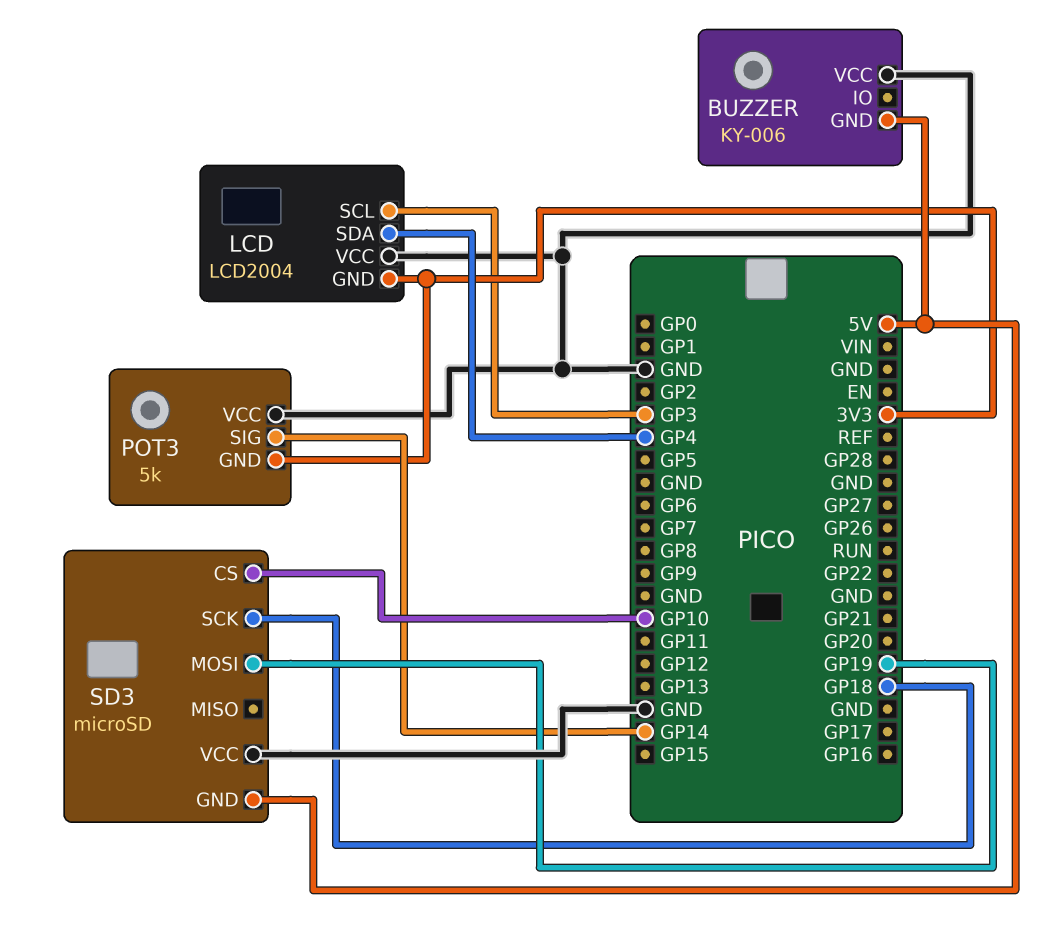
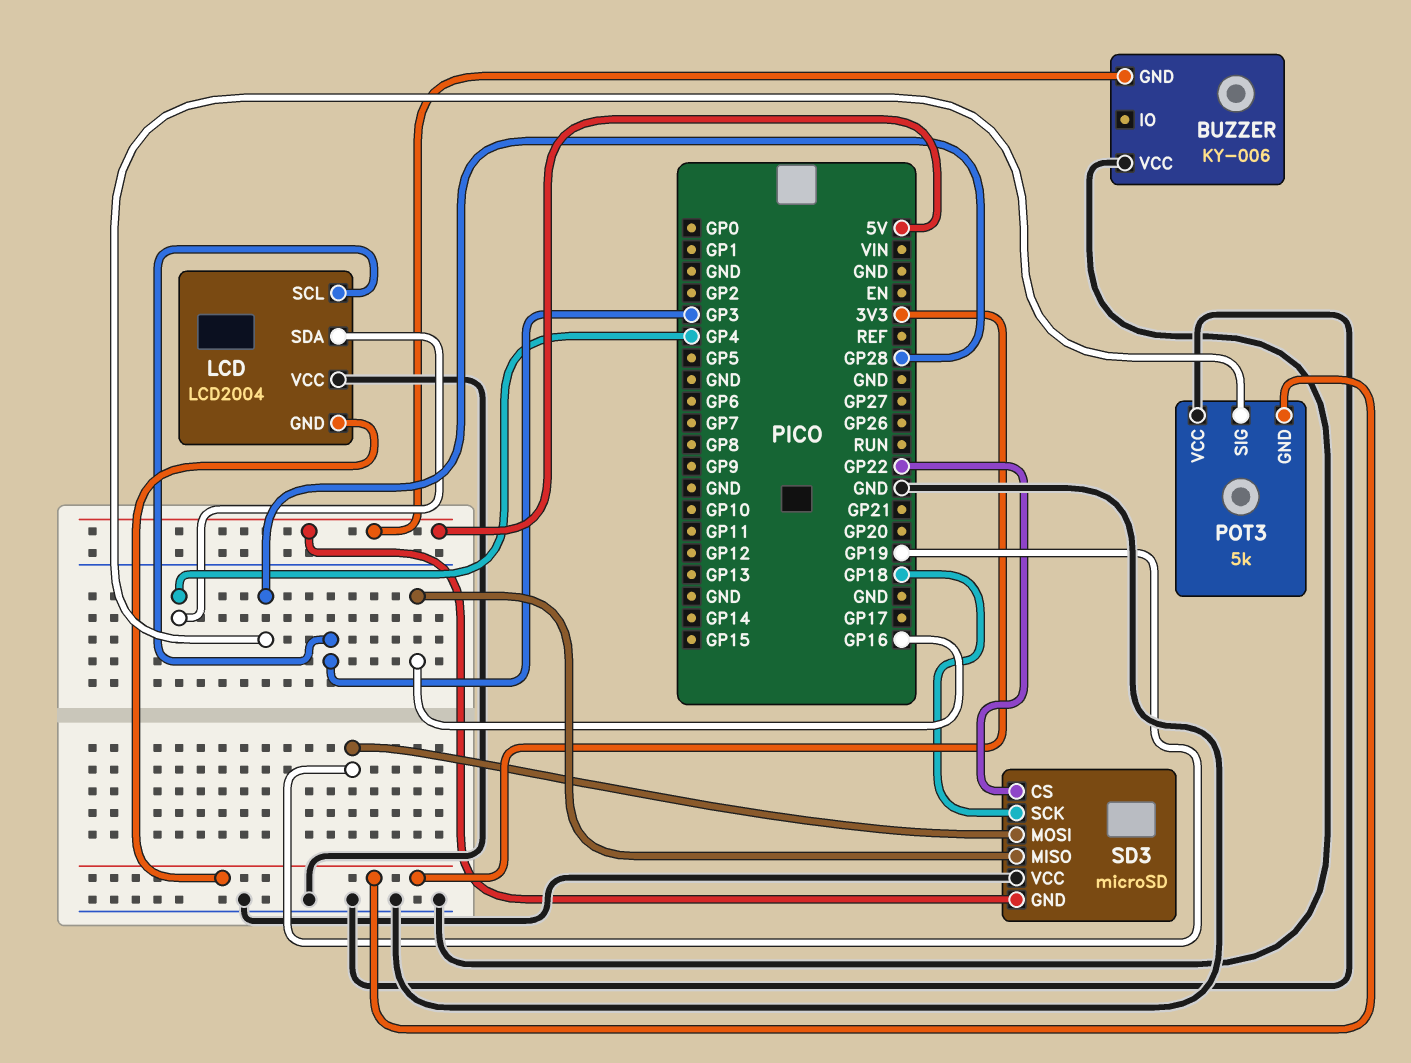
POT3 pin SIG: GP14 -> GP28
SD3 pin CS: GP10 -> GP22
SD3 pin MISO: none -> GP16

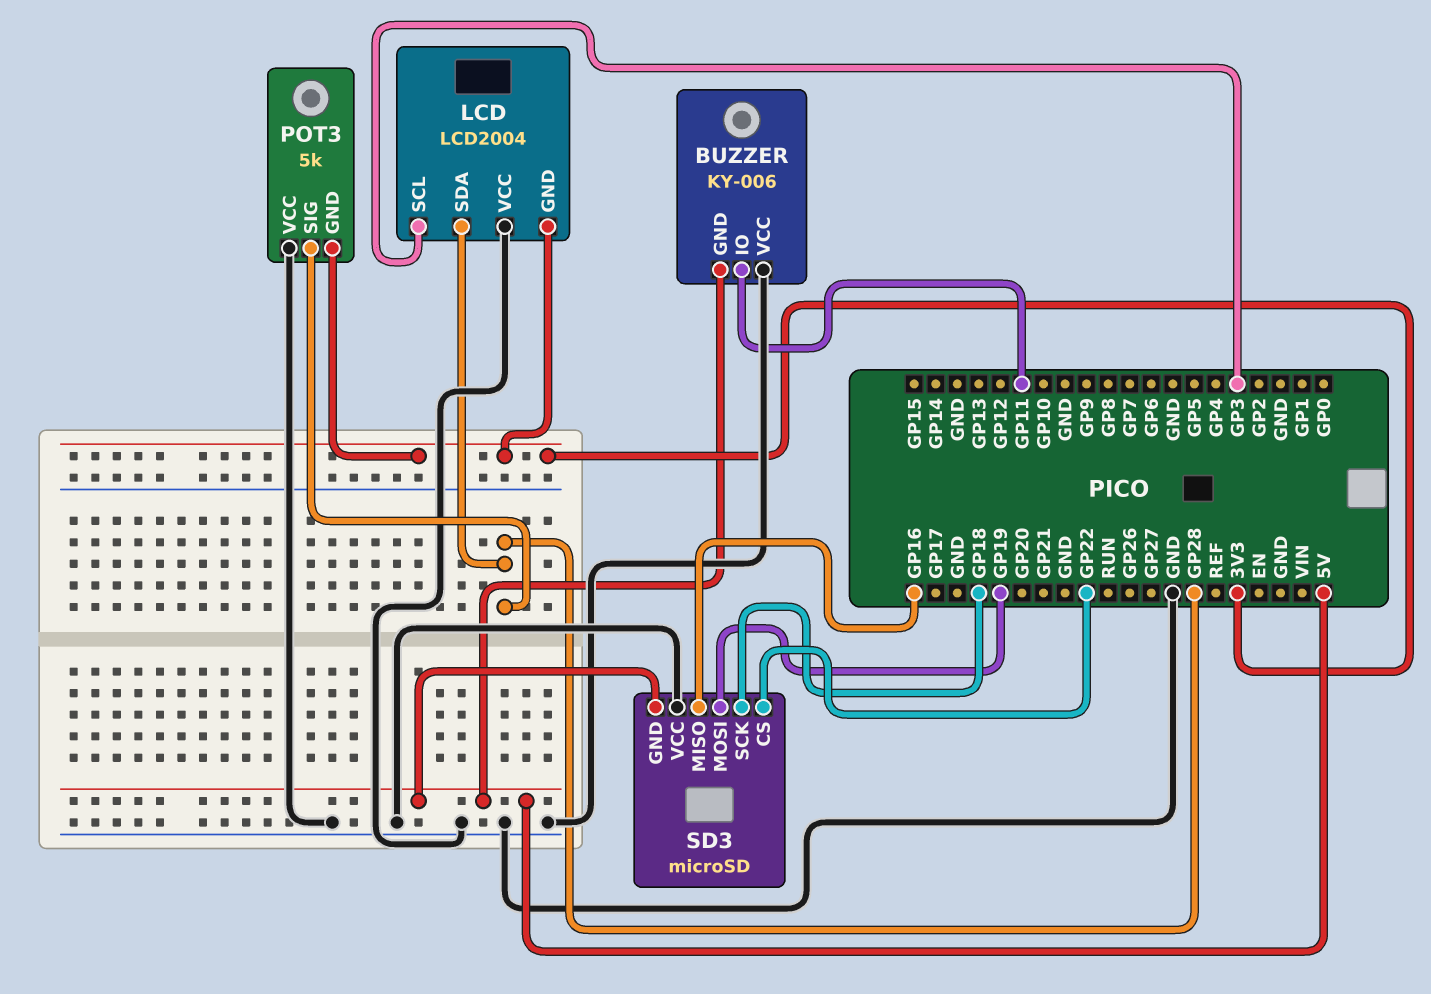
BUZZER pin IO: none -> GP11
LCD pin SDA: GP4 -> GP28

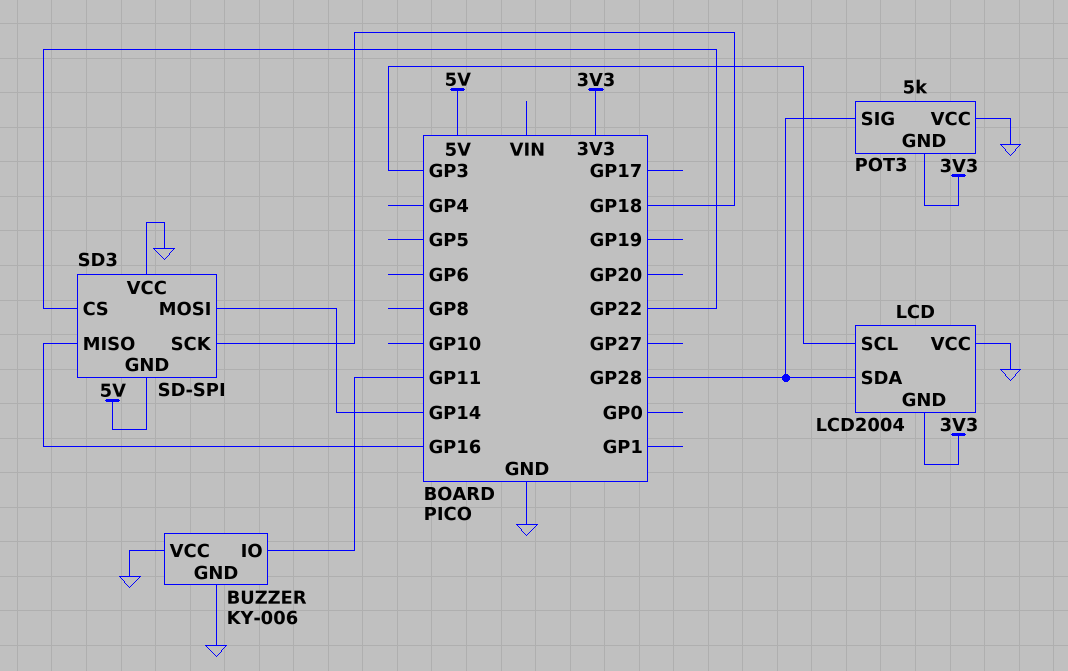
BUZZER pin GND: 5V -> GND
SD3: microSD -> SD-SPI
SD3 pin MOSI: GP19 -> GP14

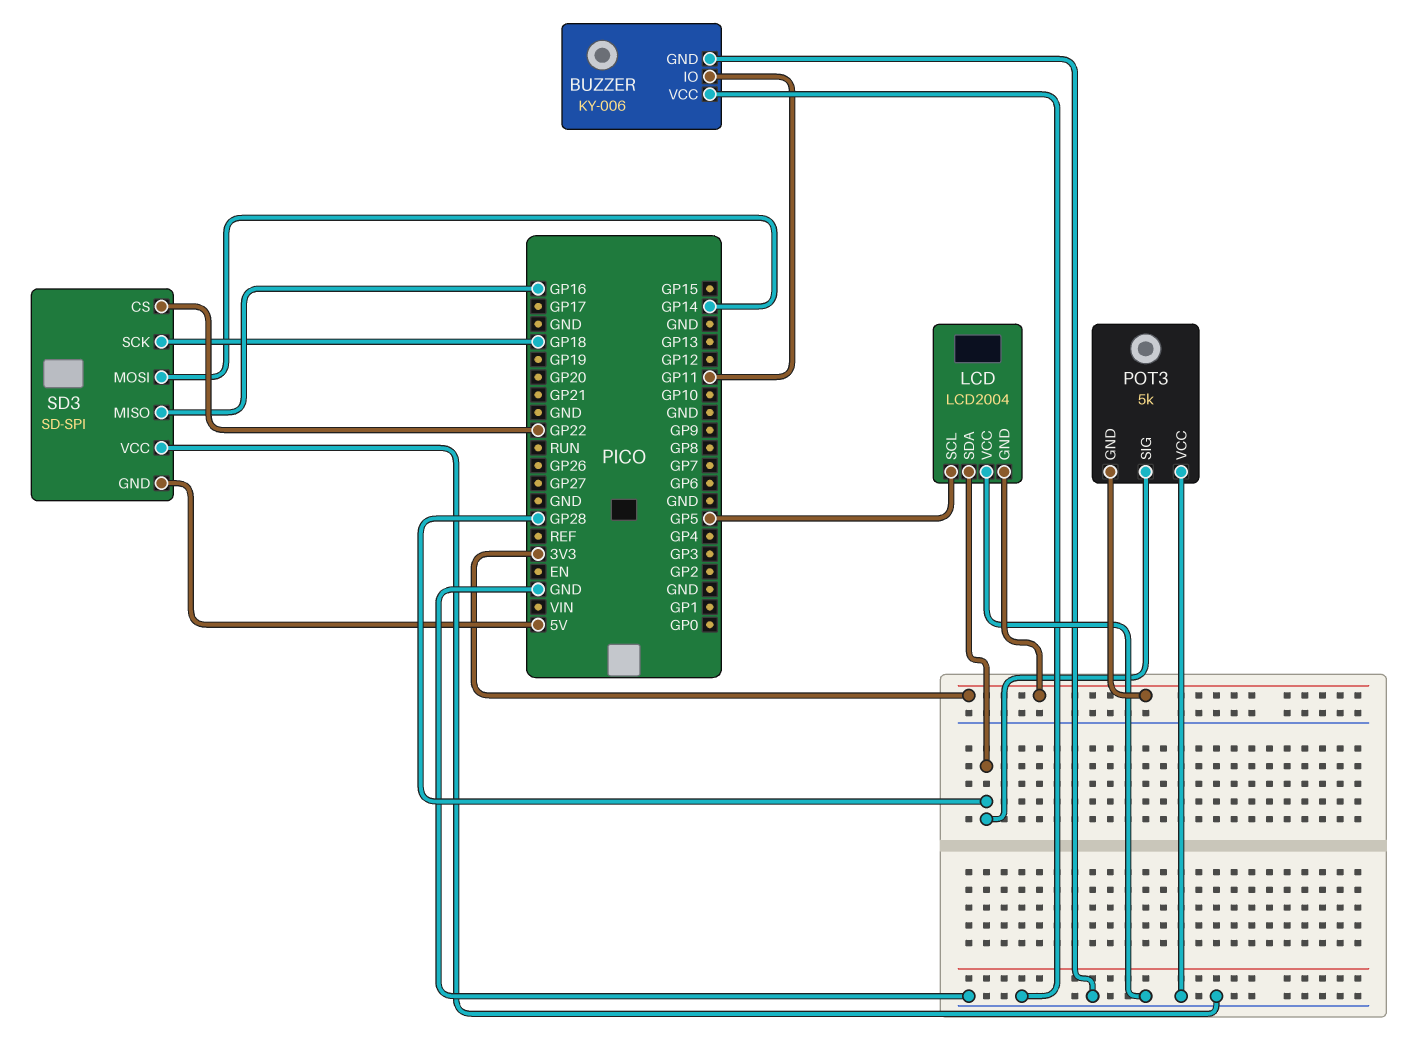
LCD pin SCL: GP3 -> GP5

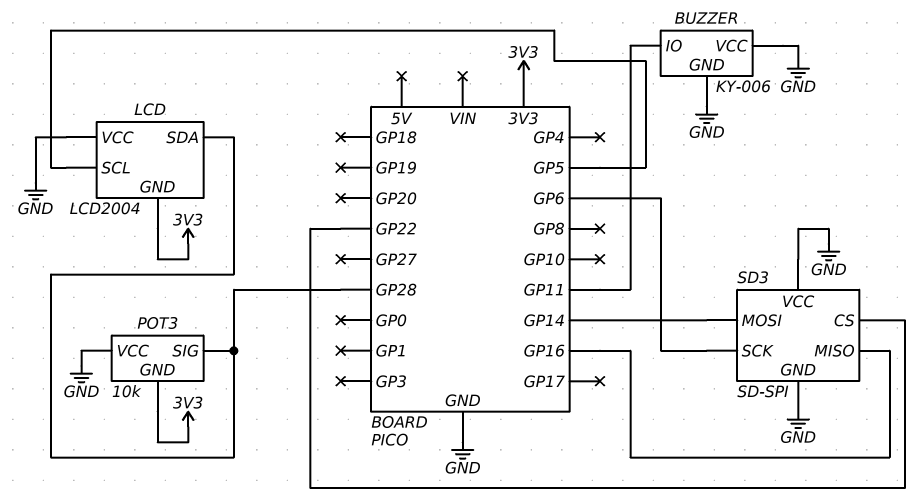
POT3: 5k -> 10k
SD3 pin GND: 5V -> GND
SD3 pin SCK: GP18 -> GP6

